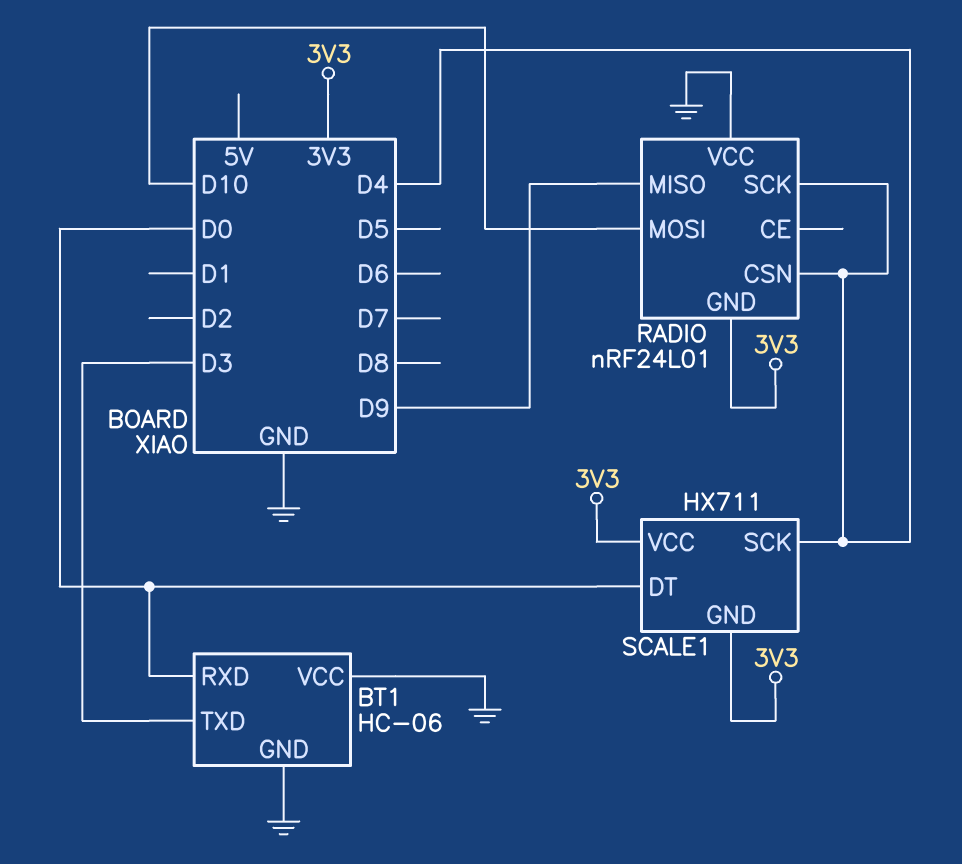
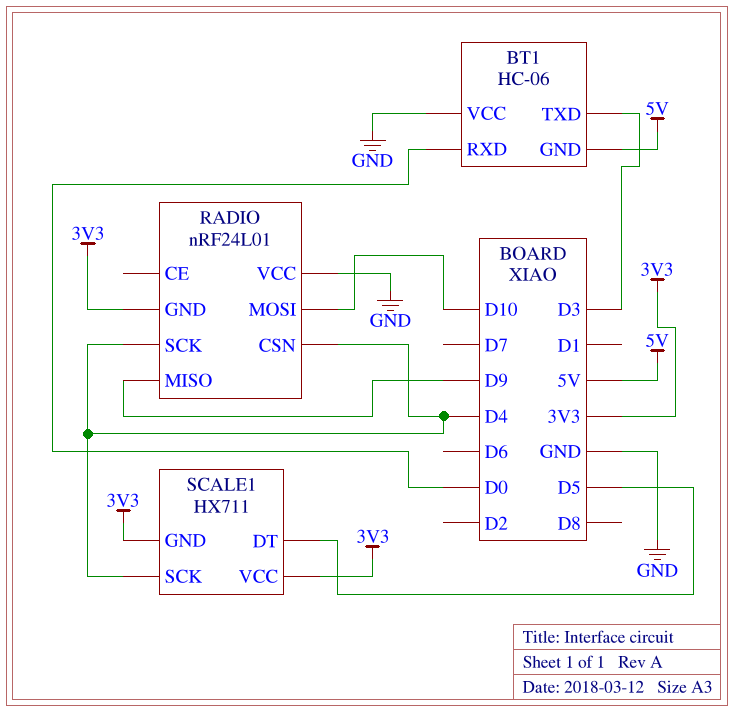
BT1 pin GND: GND -> 5V
SCALE1 pin DT: D0 -> D5

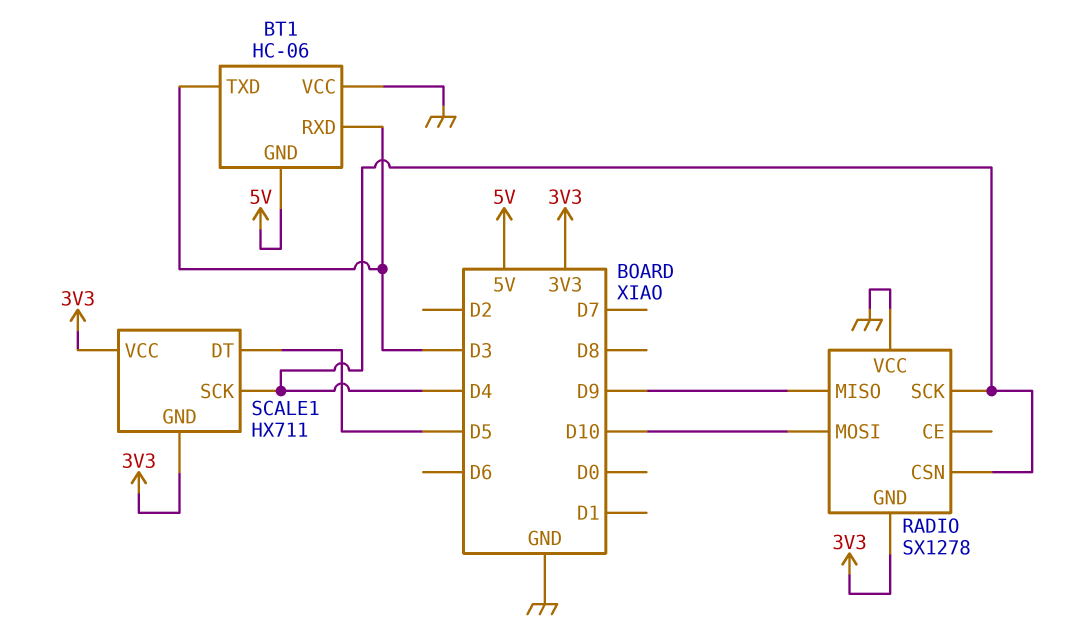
BT1 pin RXD: D0 -> D3
RADIO: nRF24L01 -> SX1278

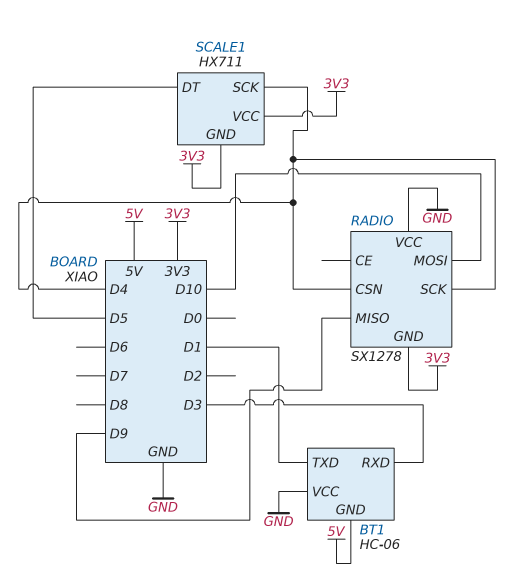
BT1 pin TXD: D3 -> D1

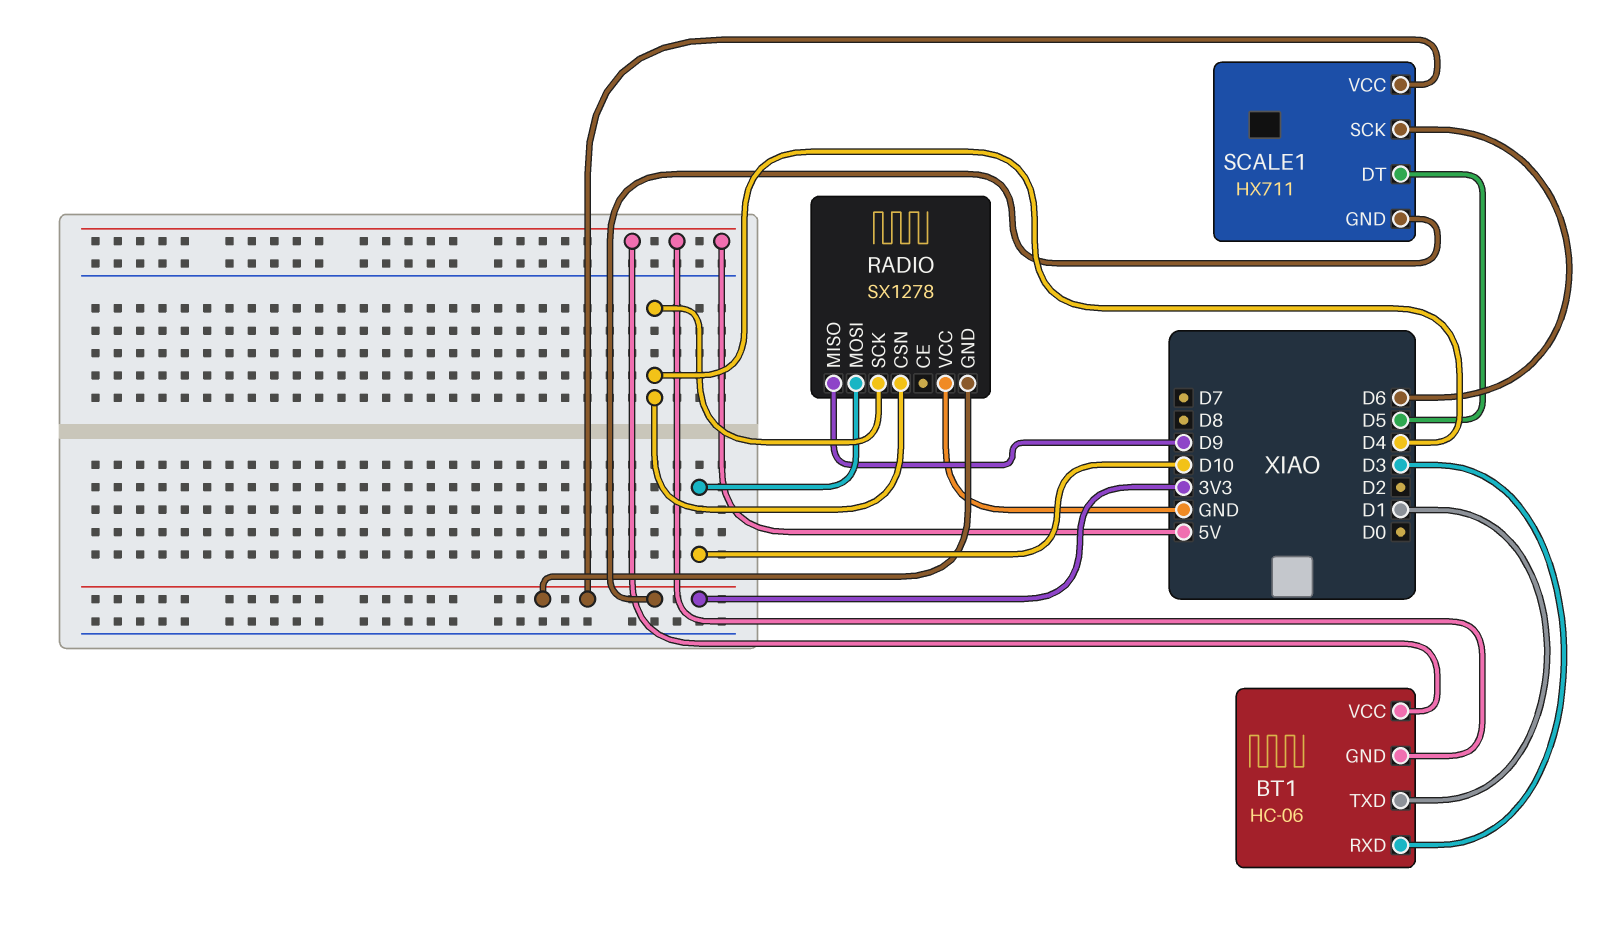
BT1 pin VCC: GND -> 5V
SCALE1 pin SCK: D4 -> D6

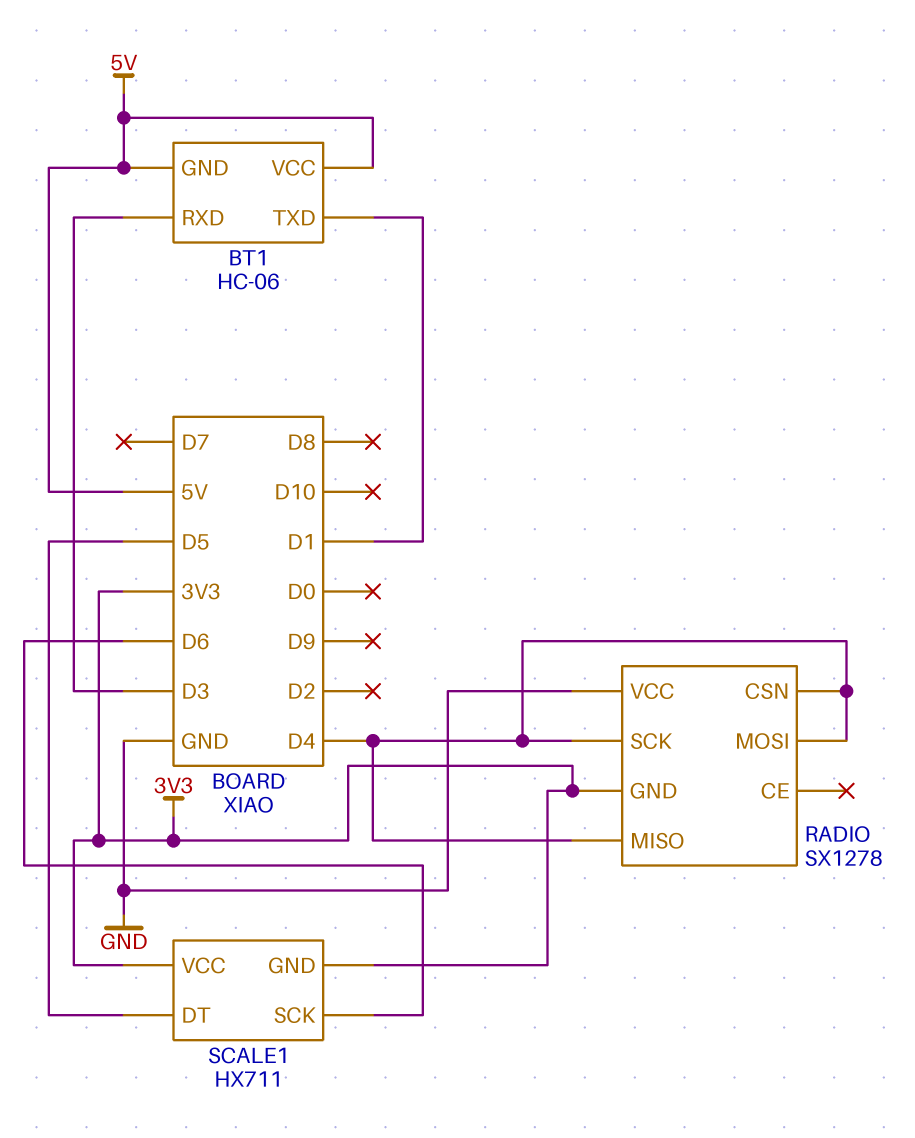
RADIO pin MISO: D9 -> D4
RADIO pin MOSI: D10 -> D4

